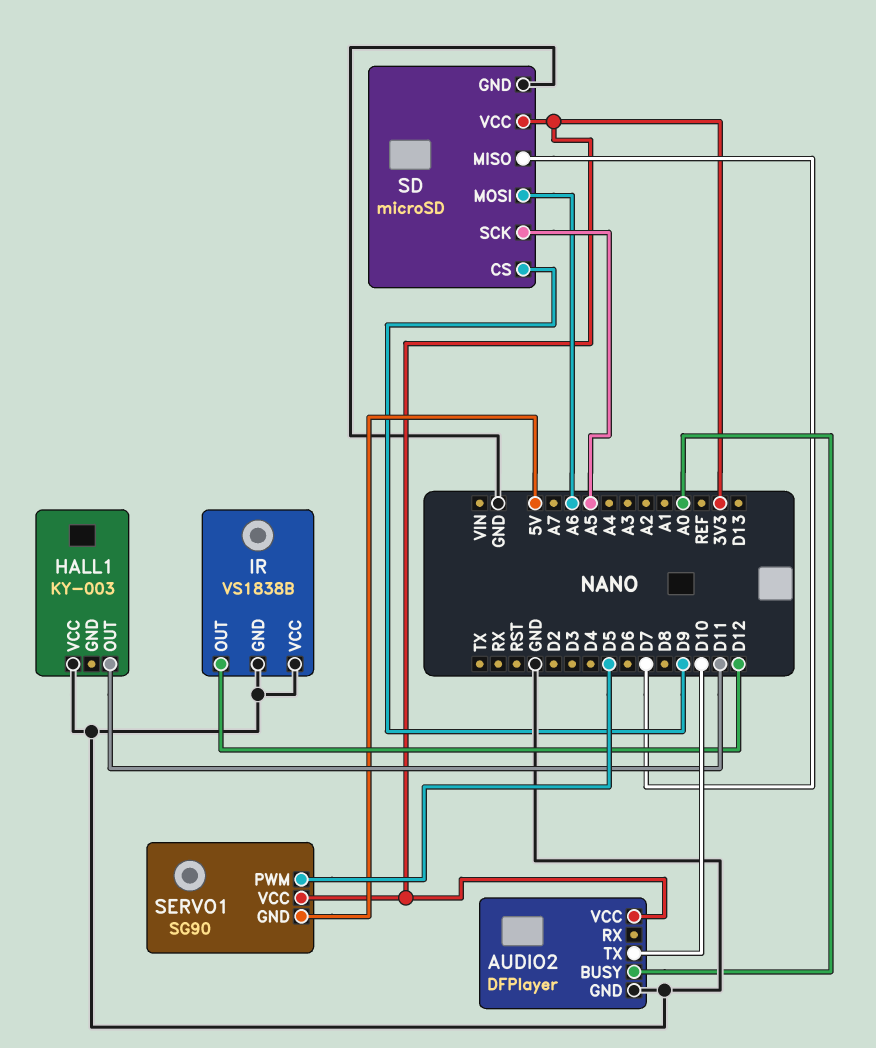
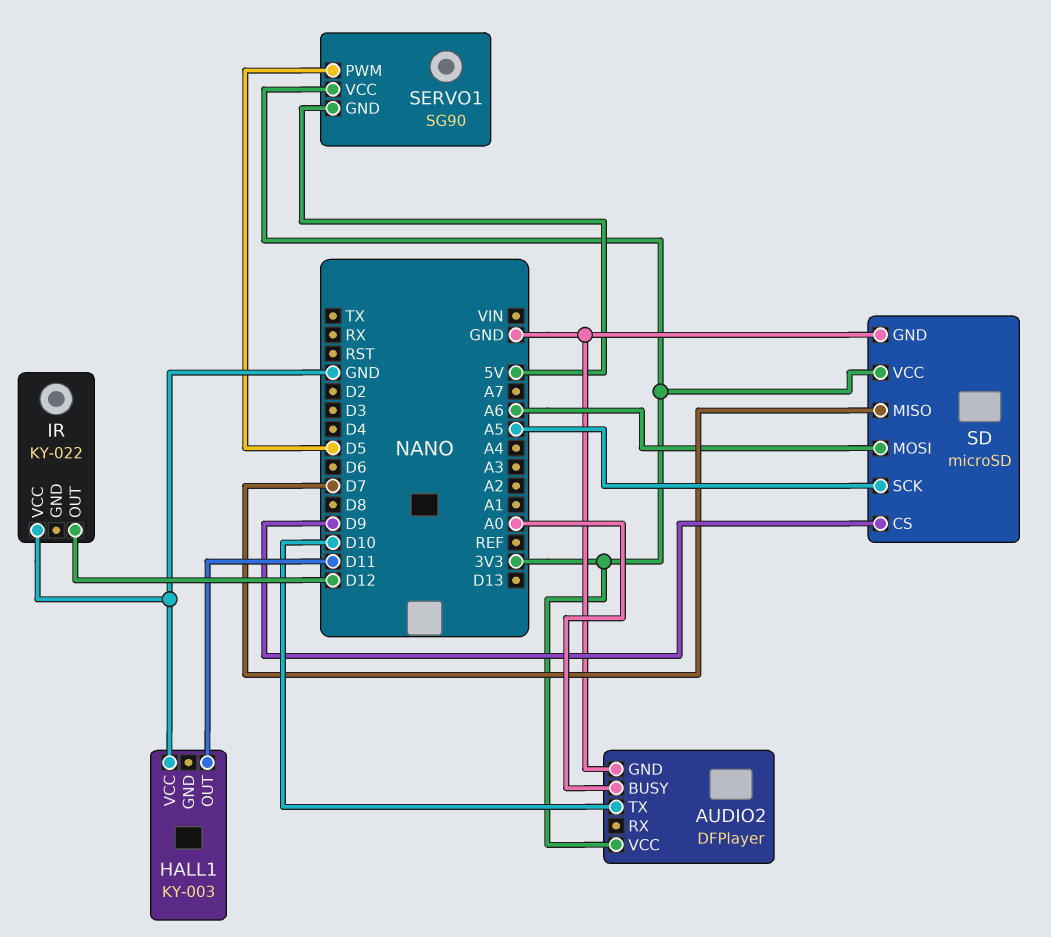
IR: VS1838B -> KY-022
IR pin GND: GND -> none

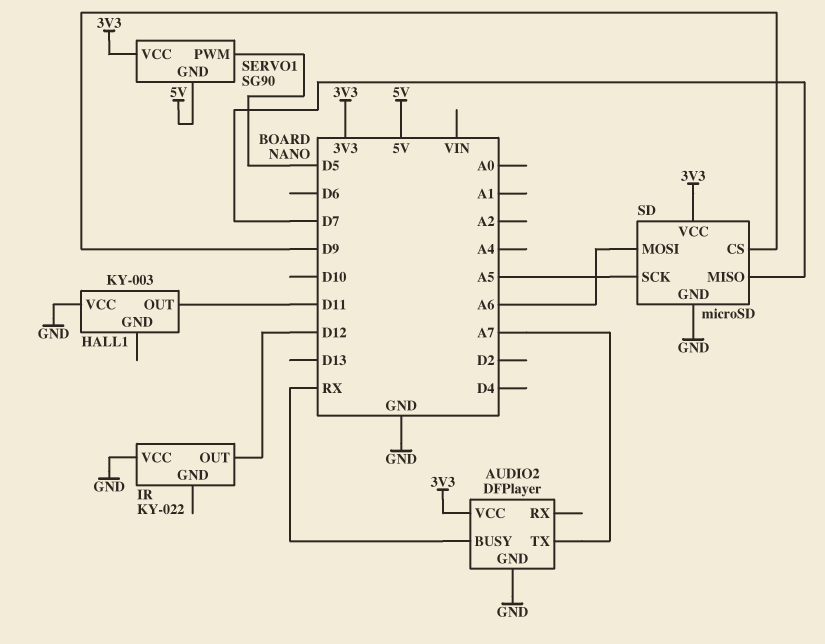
AUDIO2 pin BUSY: A0 -> RX
AUDIO2 pin TX: D10 -> A7

